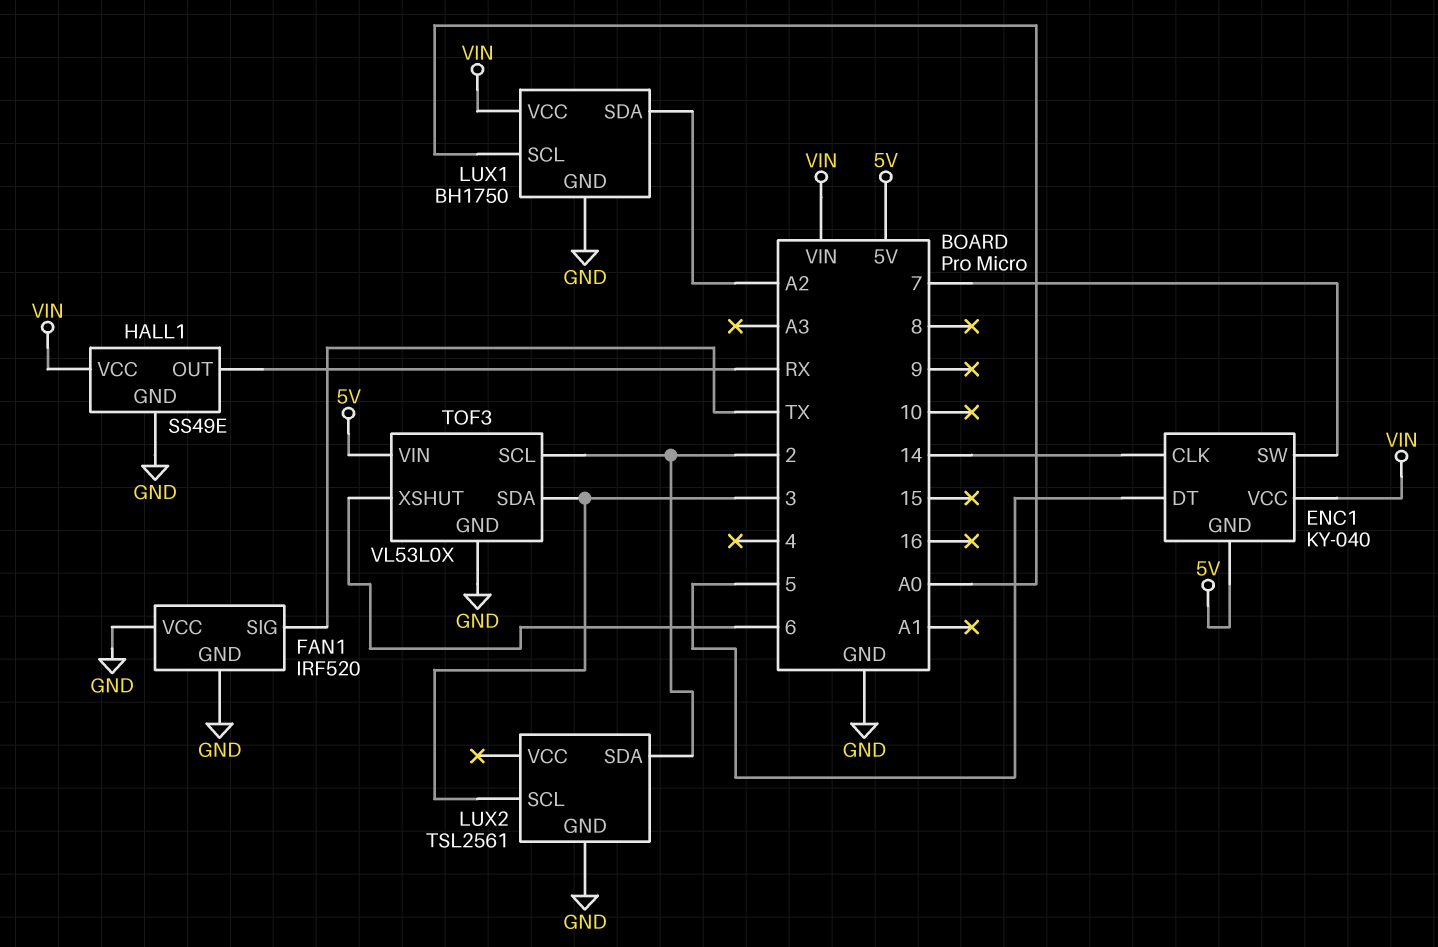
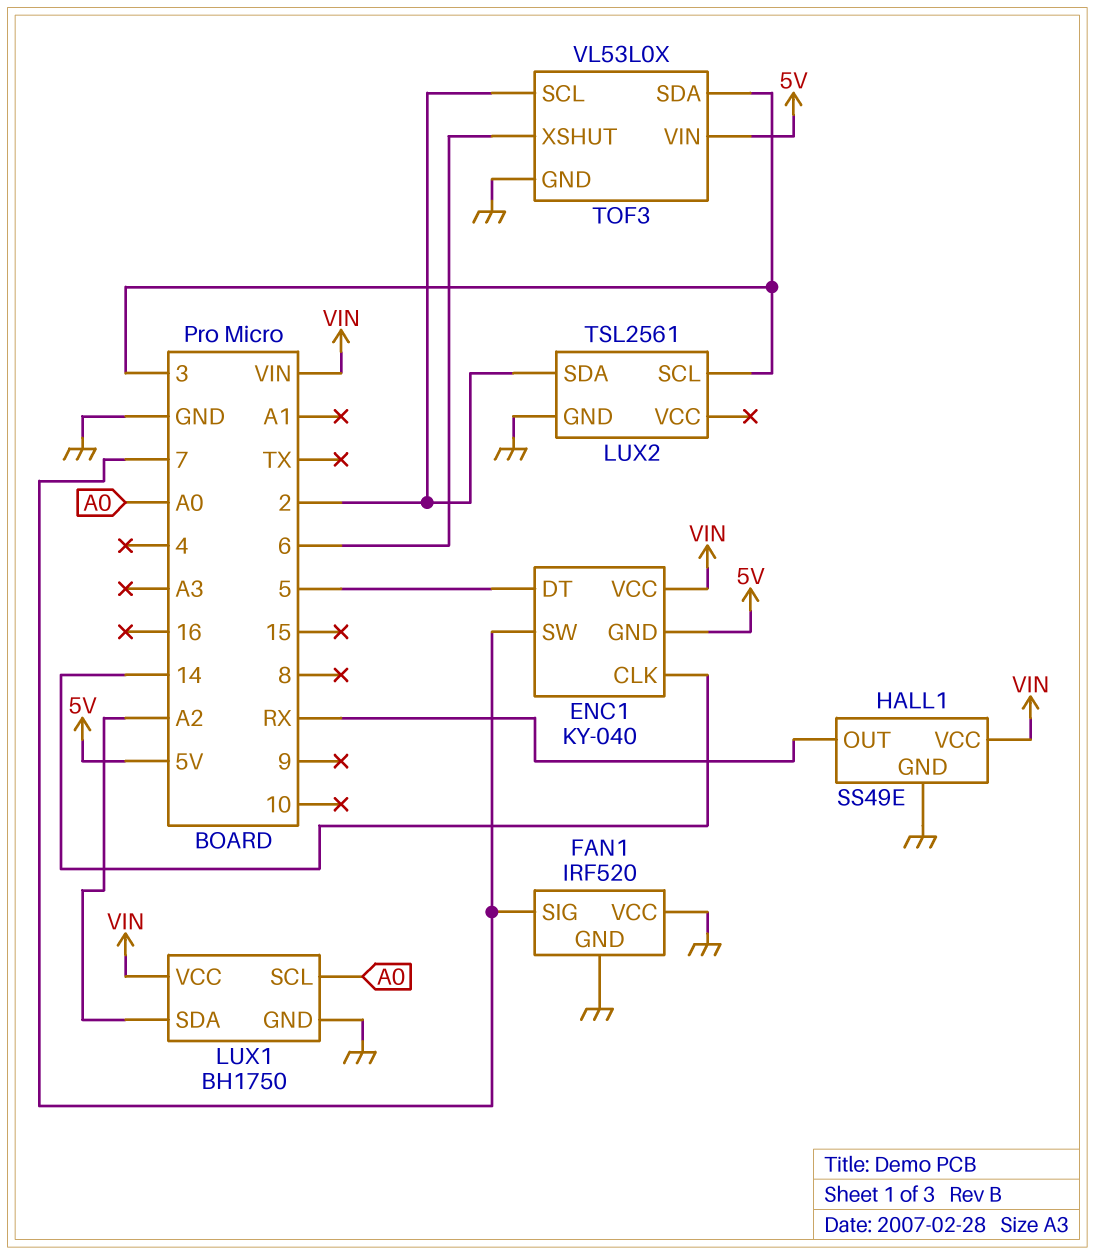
FAN1 pin SIG: TX -> 7

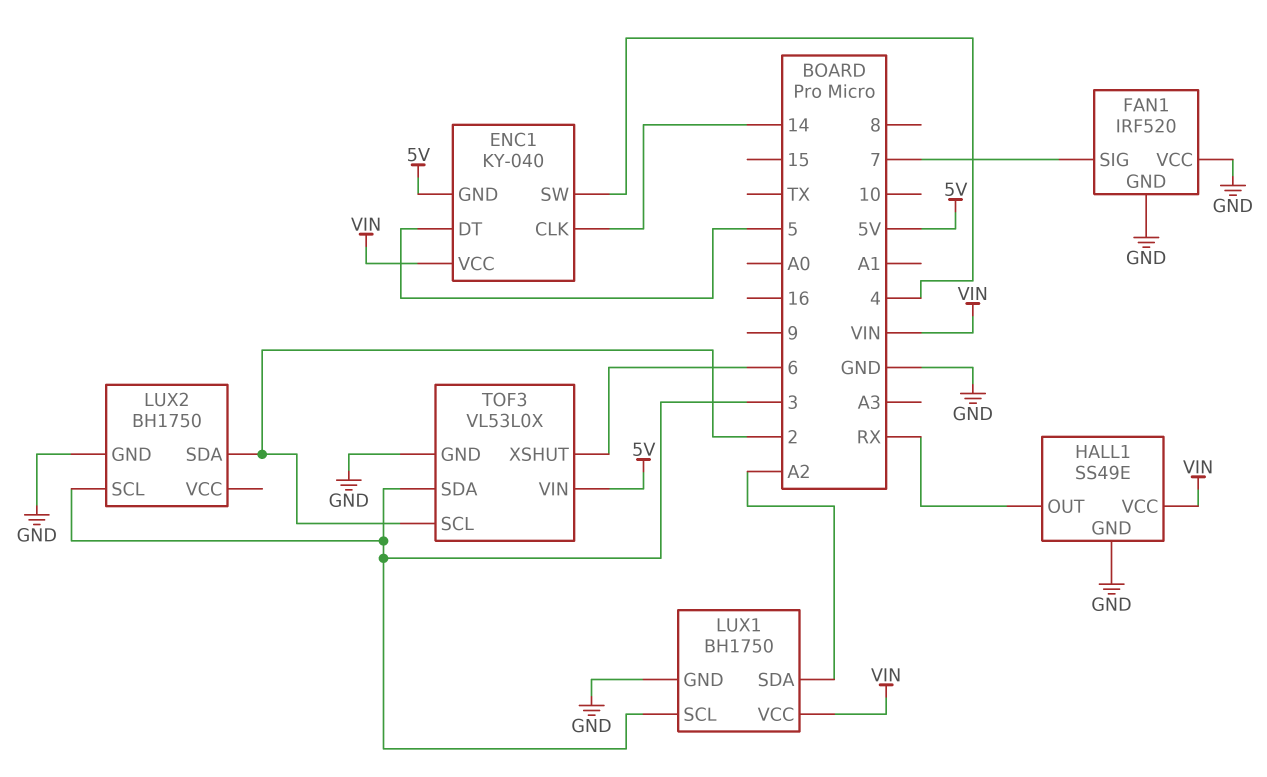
ENC1 pin SW: 7 -> 4
LUX1 pin SCL: A0 -> 3
LUX2: TSL2561 -> BH1750

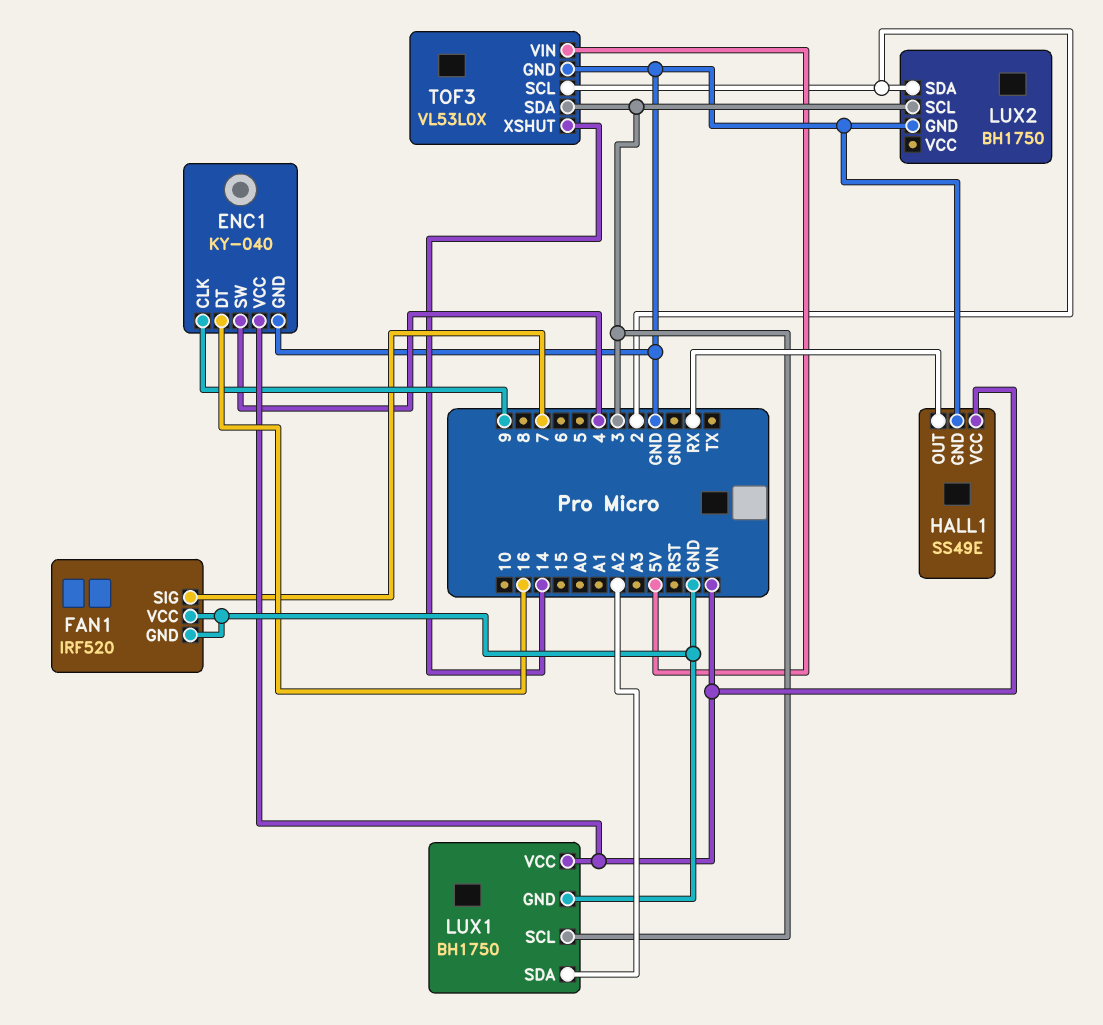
ENC1 pin CLK: 14 -> 9
ENC1 pin DT: 5 -> 16
ENC1 pin GND: 5V -> GND
TOF3 pin XSHUT: 6 -> 14

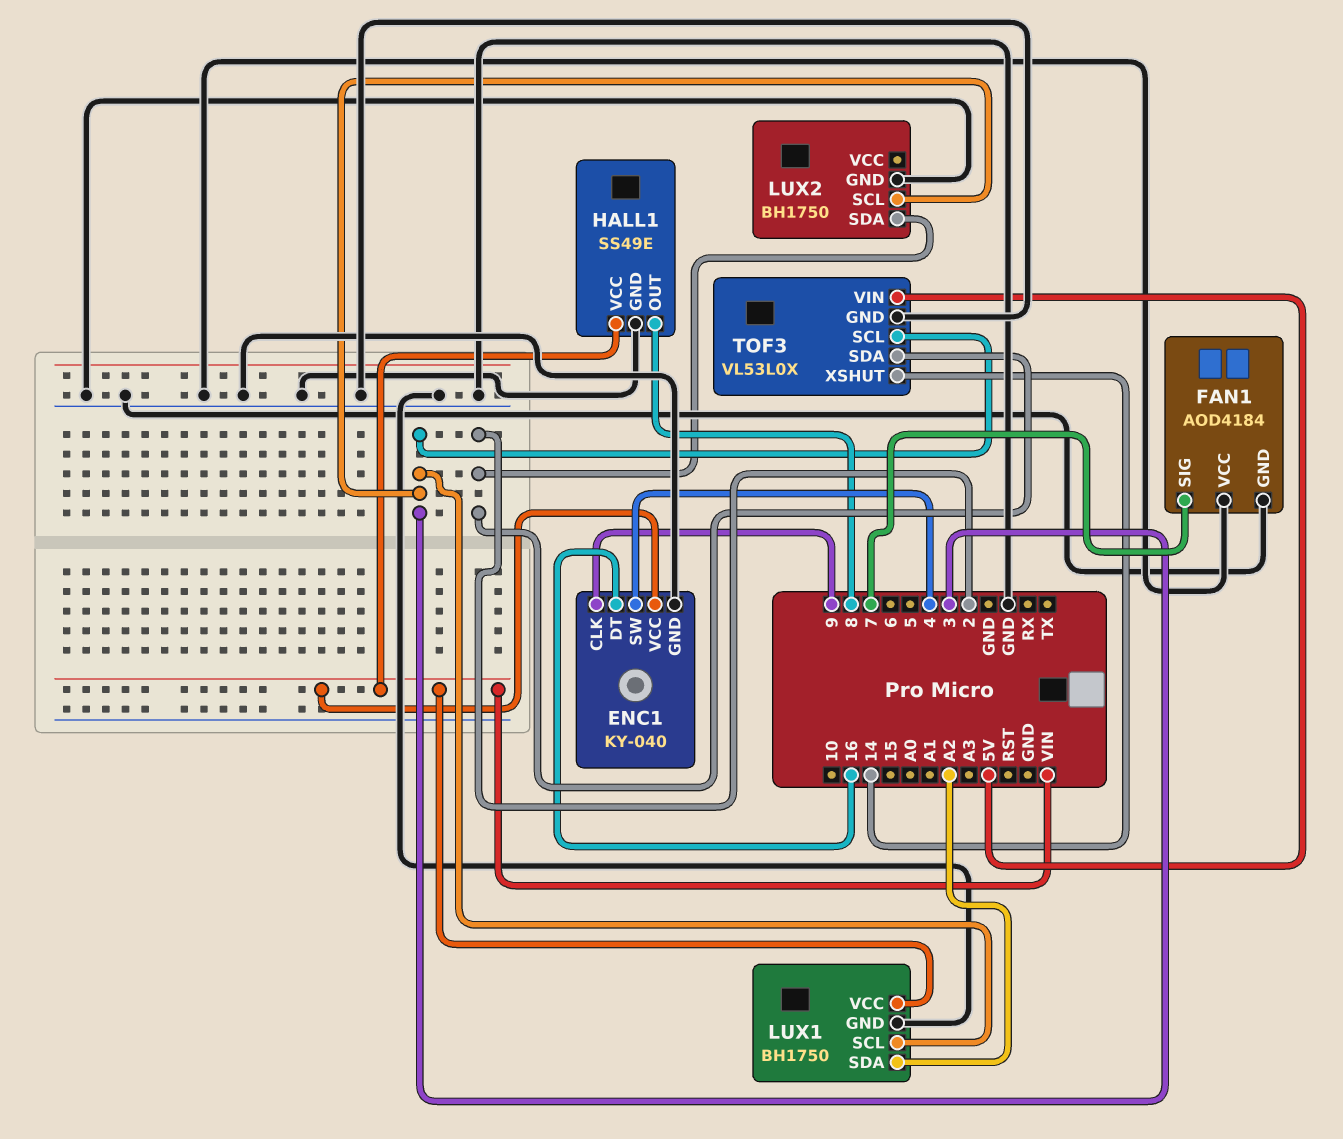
FAN1: IRF520 -> AOD4184
HALL1 pin OUT: RX -> 8
TOF3 pin SCL: 2 -> 3
TOF3 pin SDA: 3 -> 2

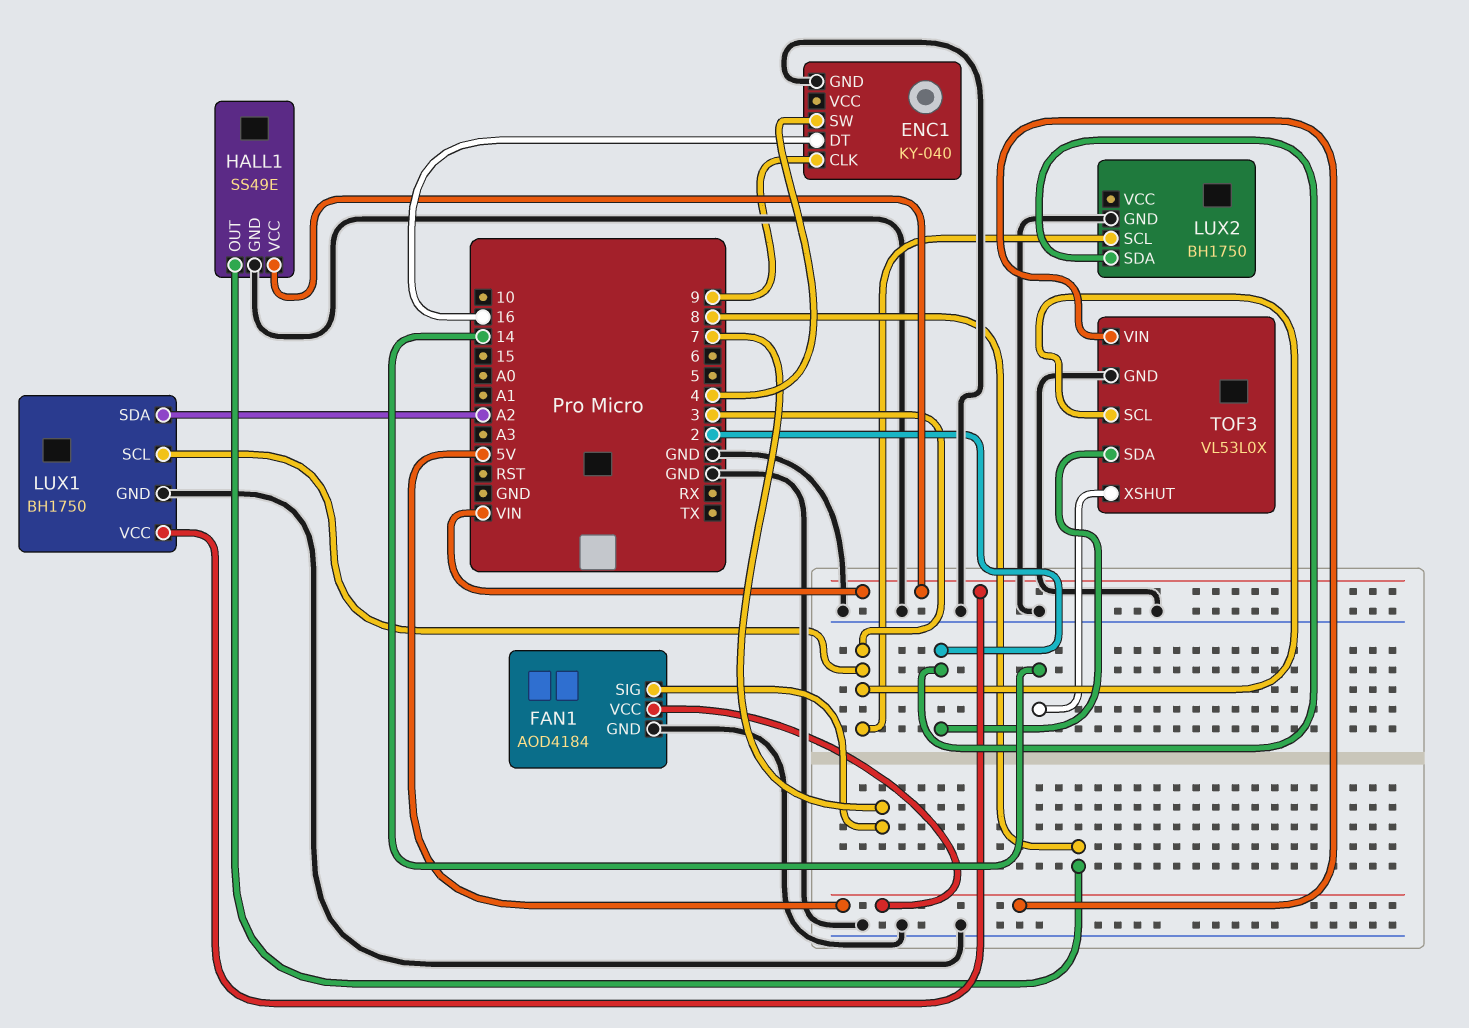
ENC1 pin VCC: VIN -> none
FAN1 pin VCC: GND -> 5V

